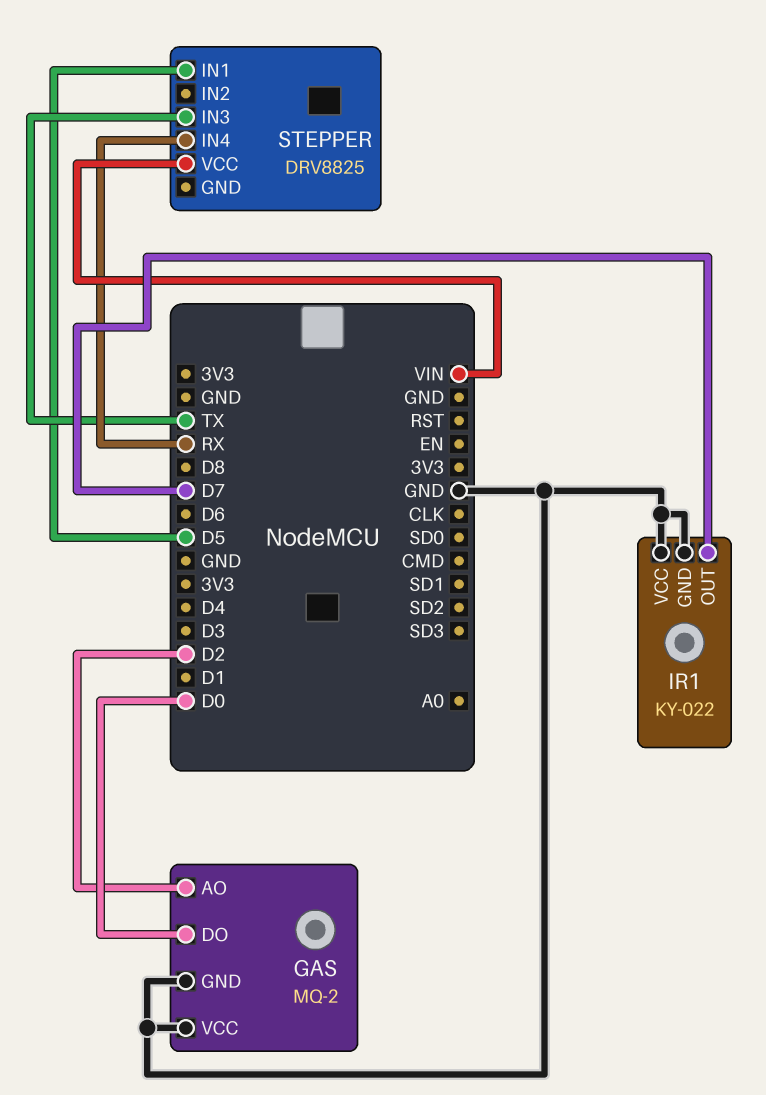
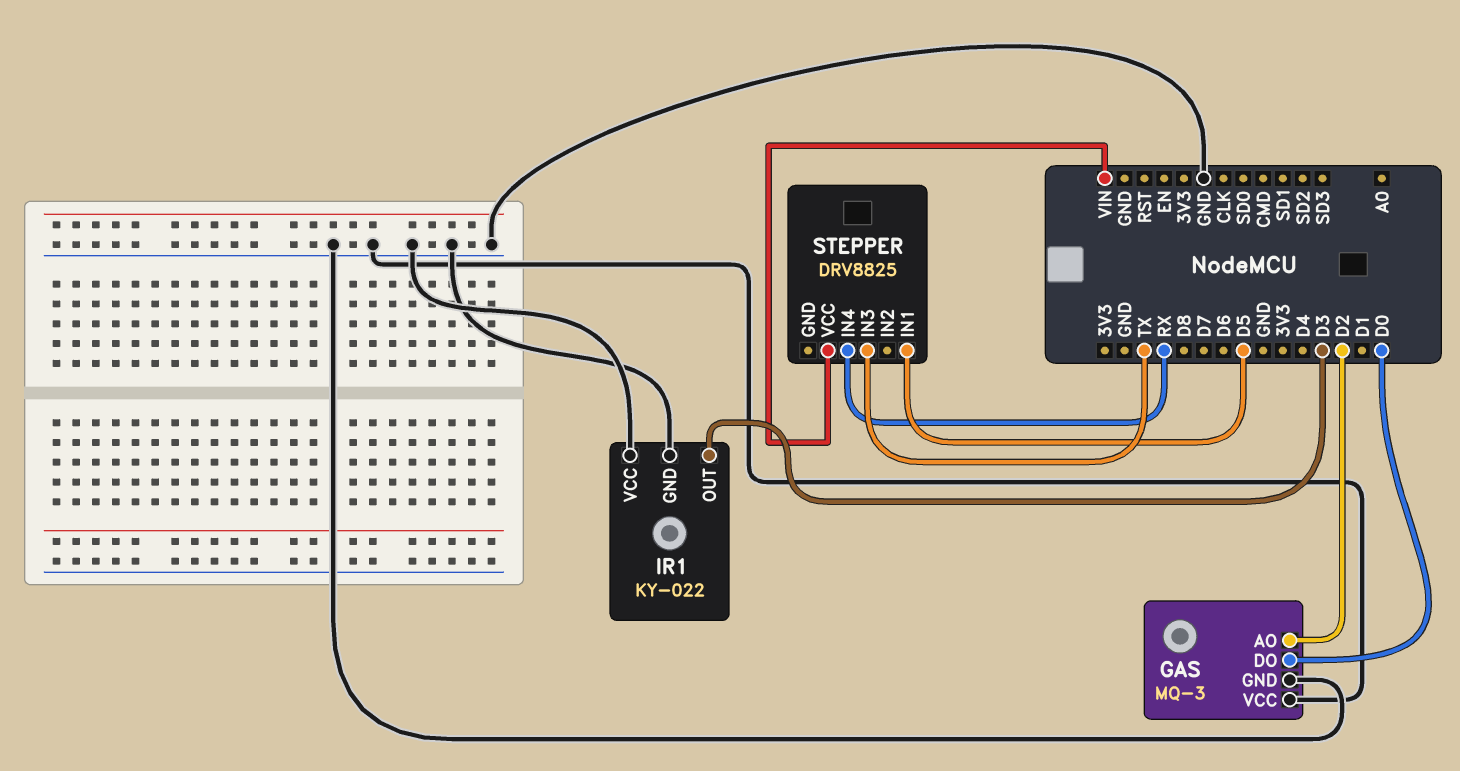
GAS: MQ-2 -> MQ-3
IR1 pin OUT: D7 -> D3

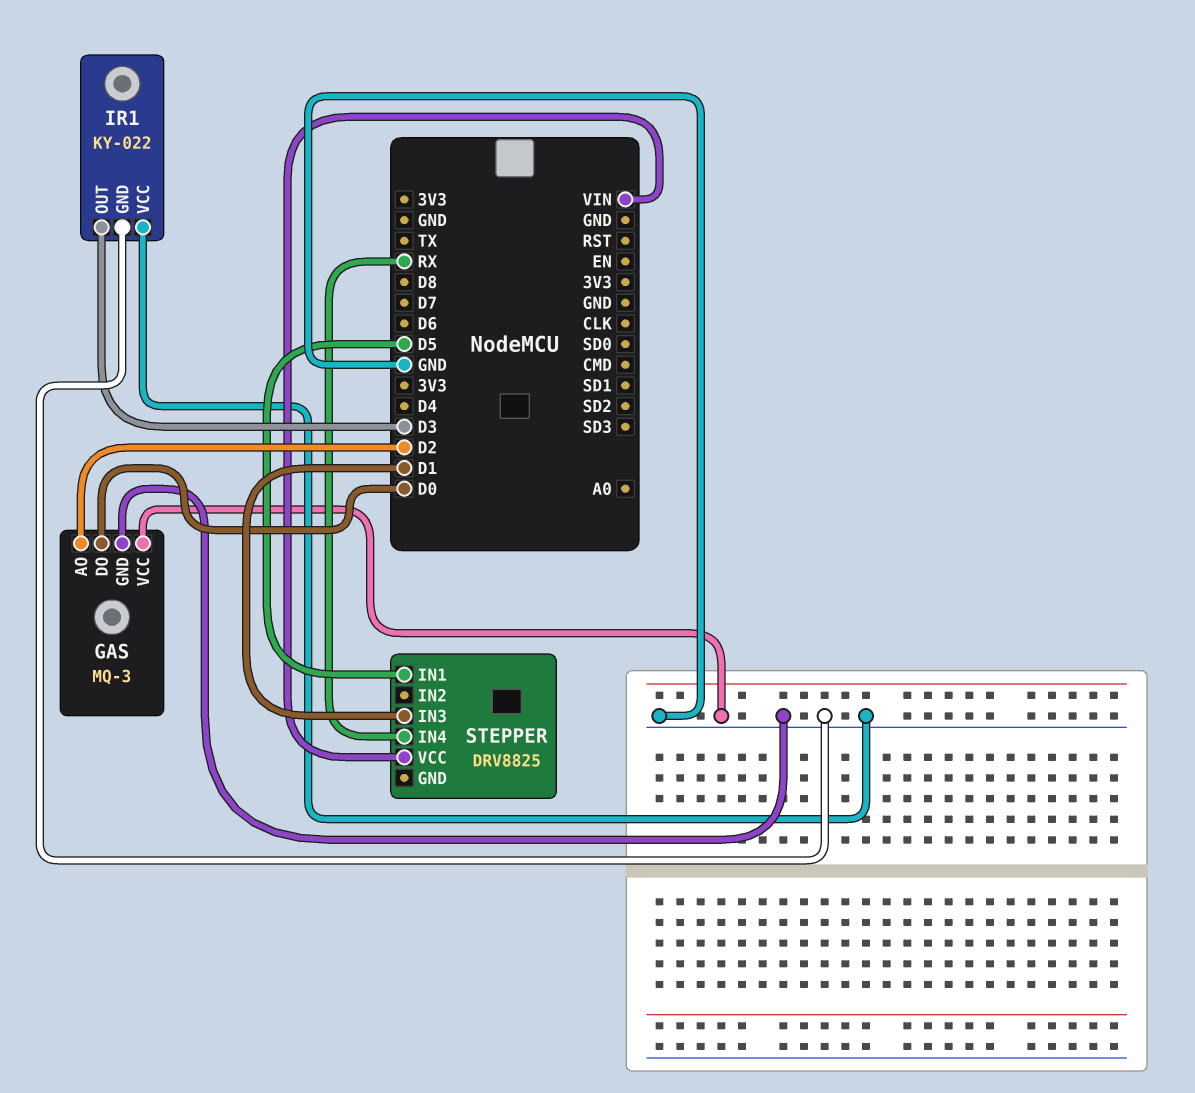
STEPPER pin IN3: TX -> D1

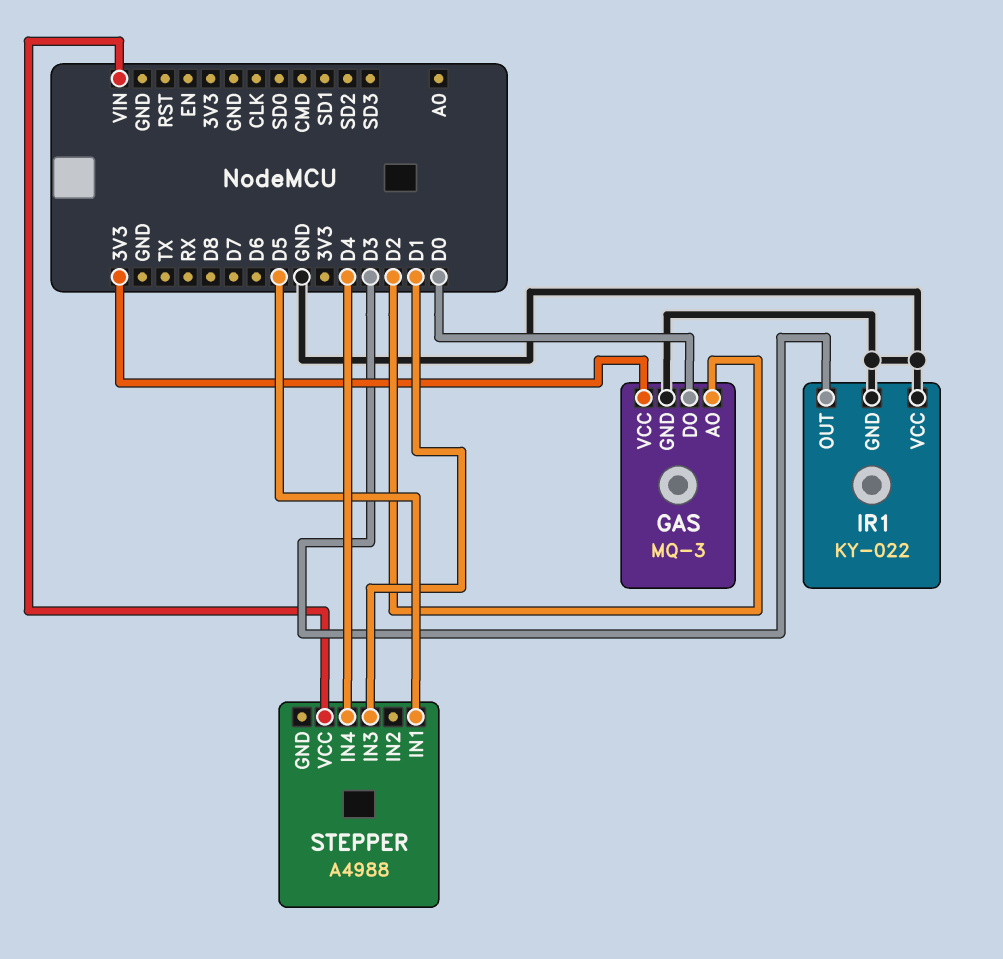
GAS pin VCC: GND -> 3V3
STEPPER: DRV8825 -> A4988
STEPPER pin IN4: RX -> D4

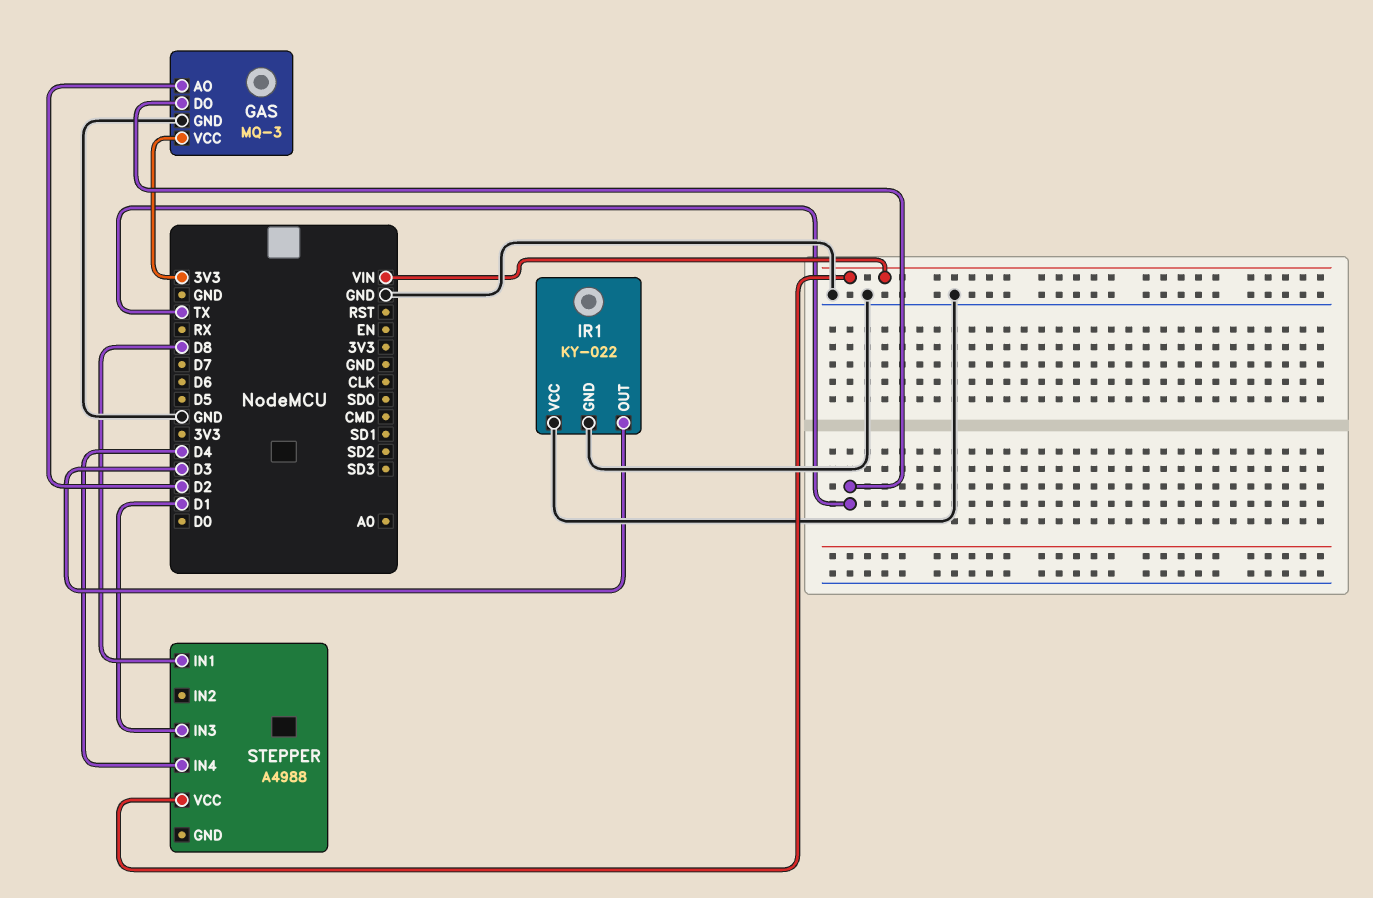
GAS pin DO: D0 -> TX
STEPPER pin IN1: D5 -> D8

